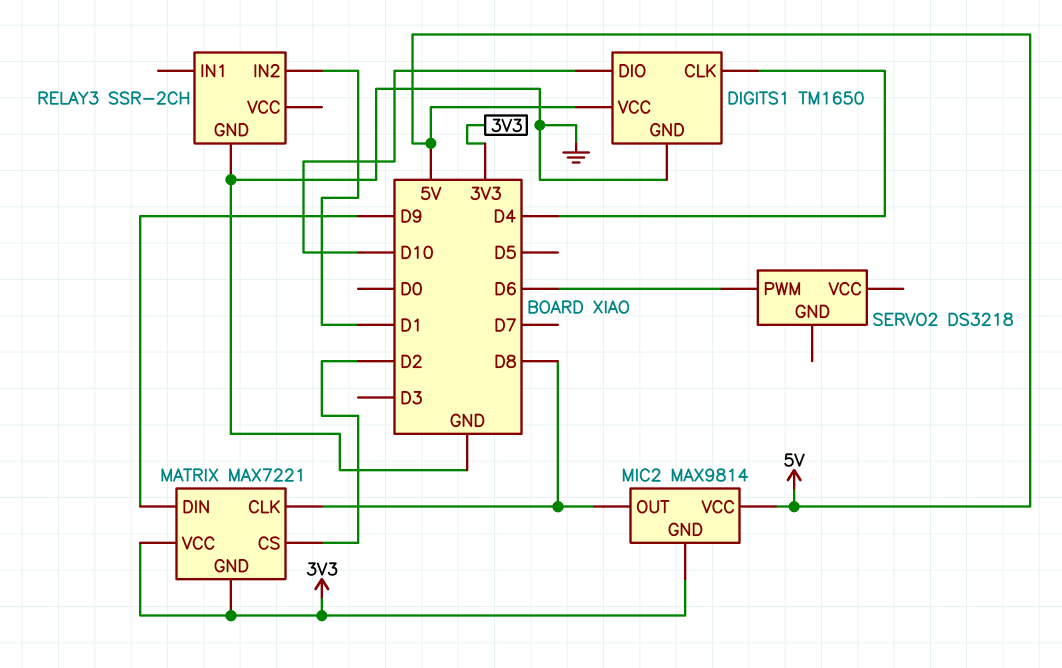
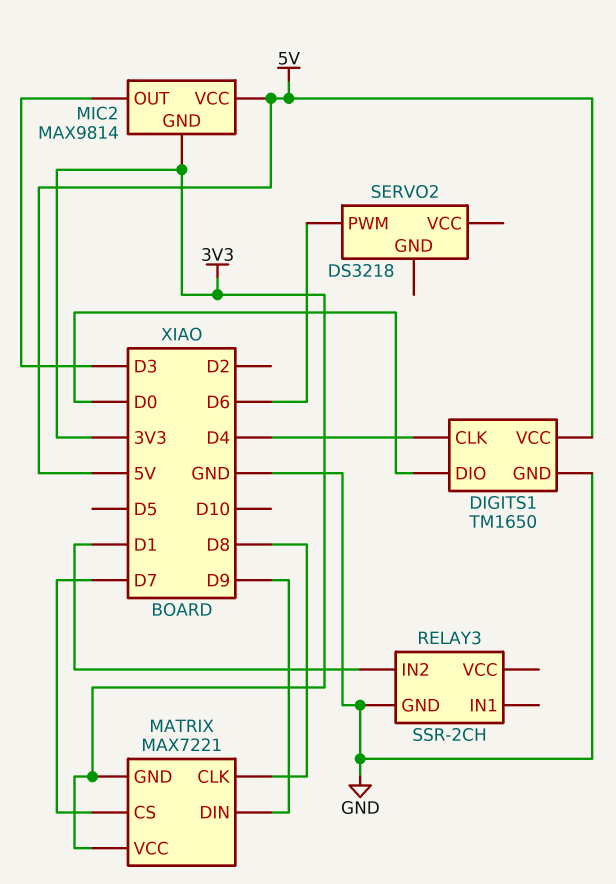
DIGITS1 pin DIO: D10 -> D0
MATRIX pin CS: D2 -> D7
MIC2 pin OUT: D8 -> D3

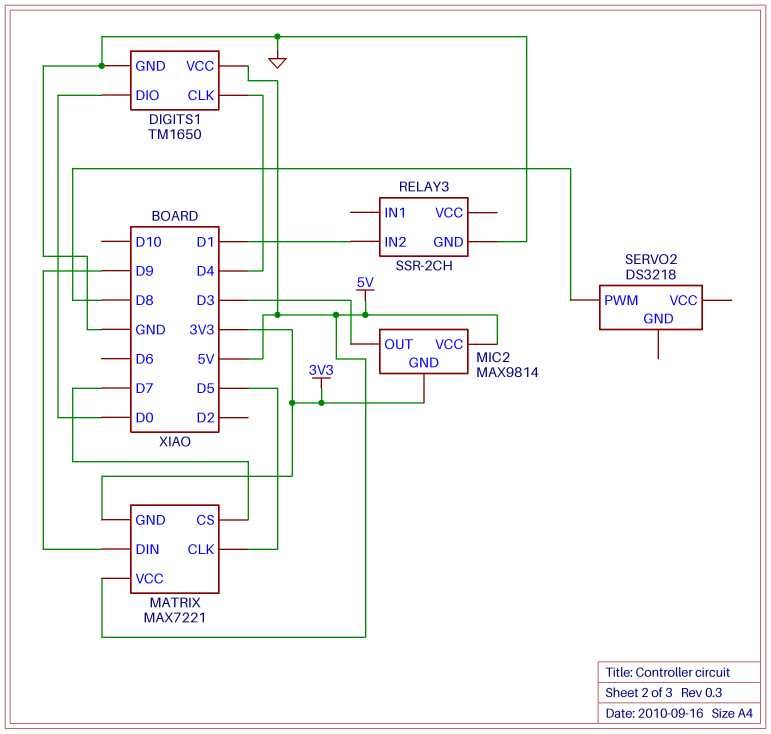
MATRIX pin CLK: D8 -> D5
MATRIX pin VCC: 3V3 -> 5V
SERVO2 pin PWM: D6 -> D8

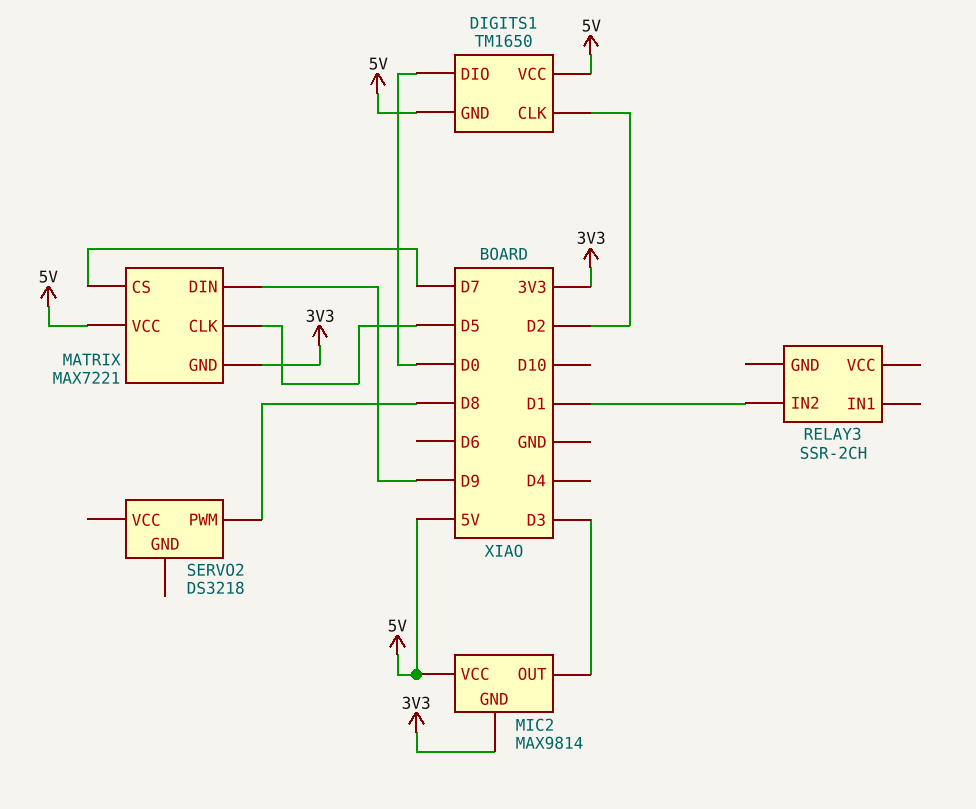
DIGITS1 pin CLK: D4 -> D2
DIGITS1 pin GND: GND -> 5V
RELAY3 pin GND: GND -> none

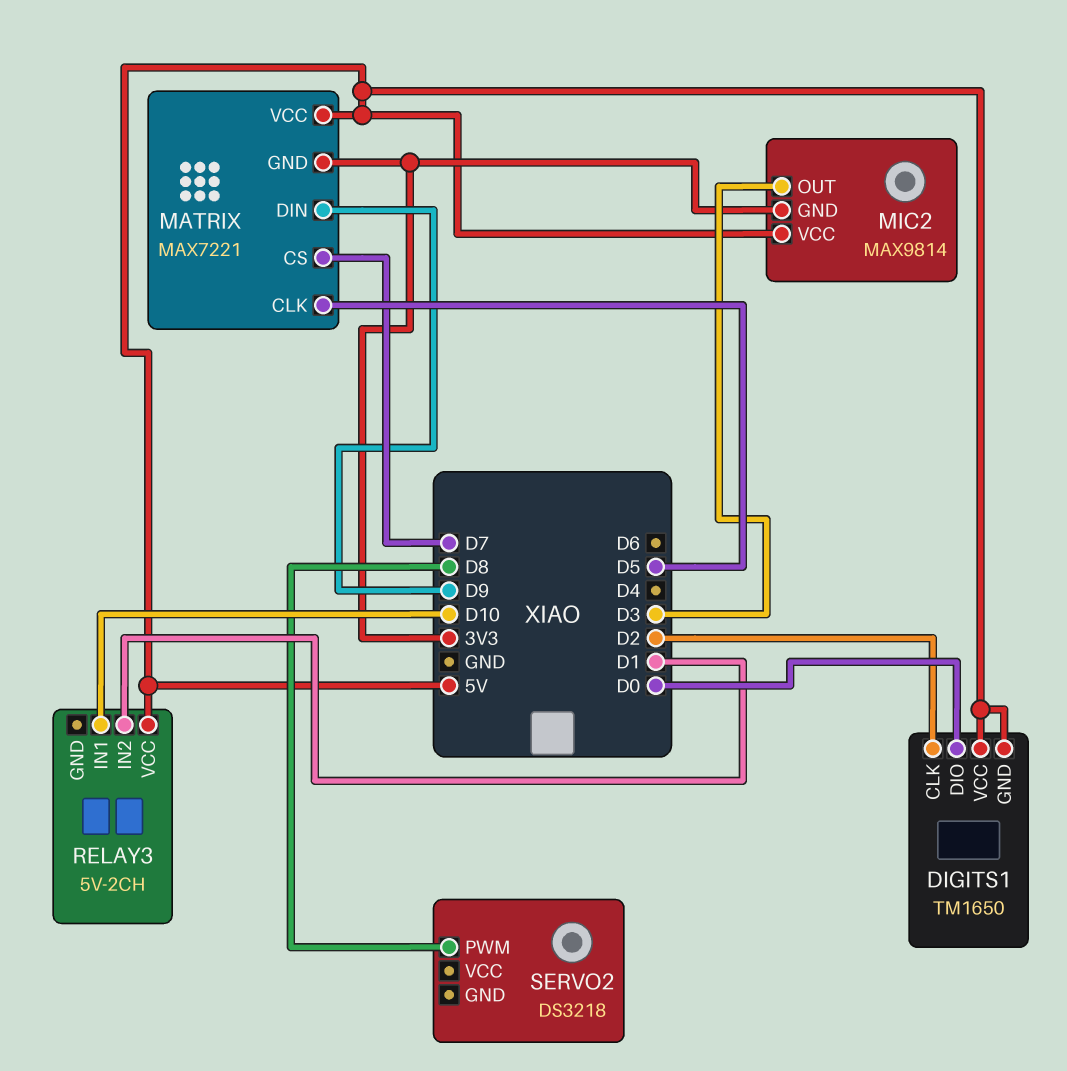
RELAY3: SSR-2CH -> 5V-2CH
RELAY3 pin IN1: none -> D10
RELAY3 pin VCC: none -> 5V

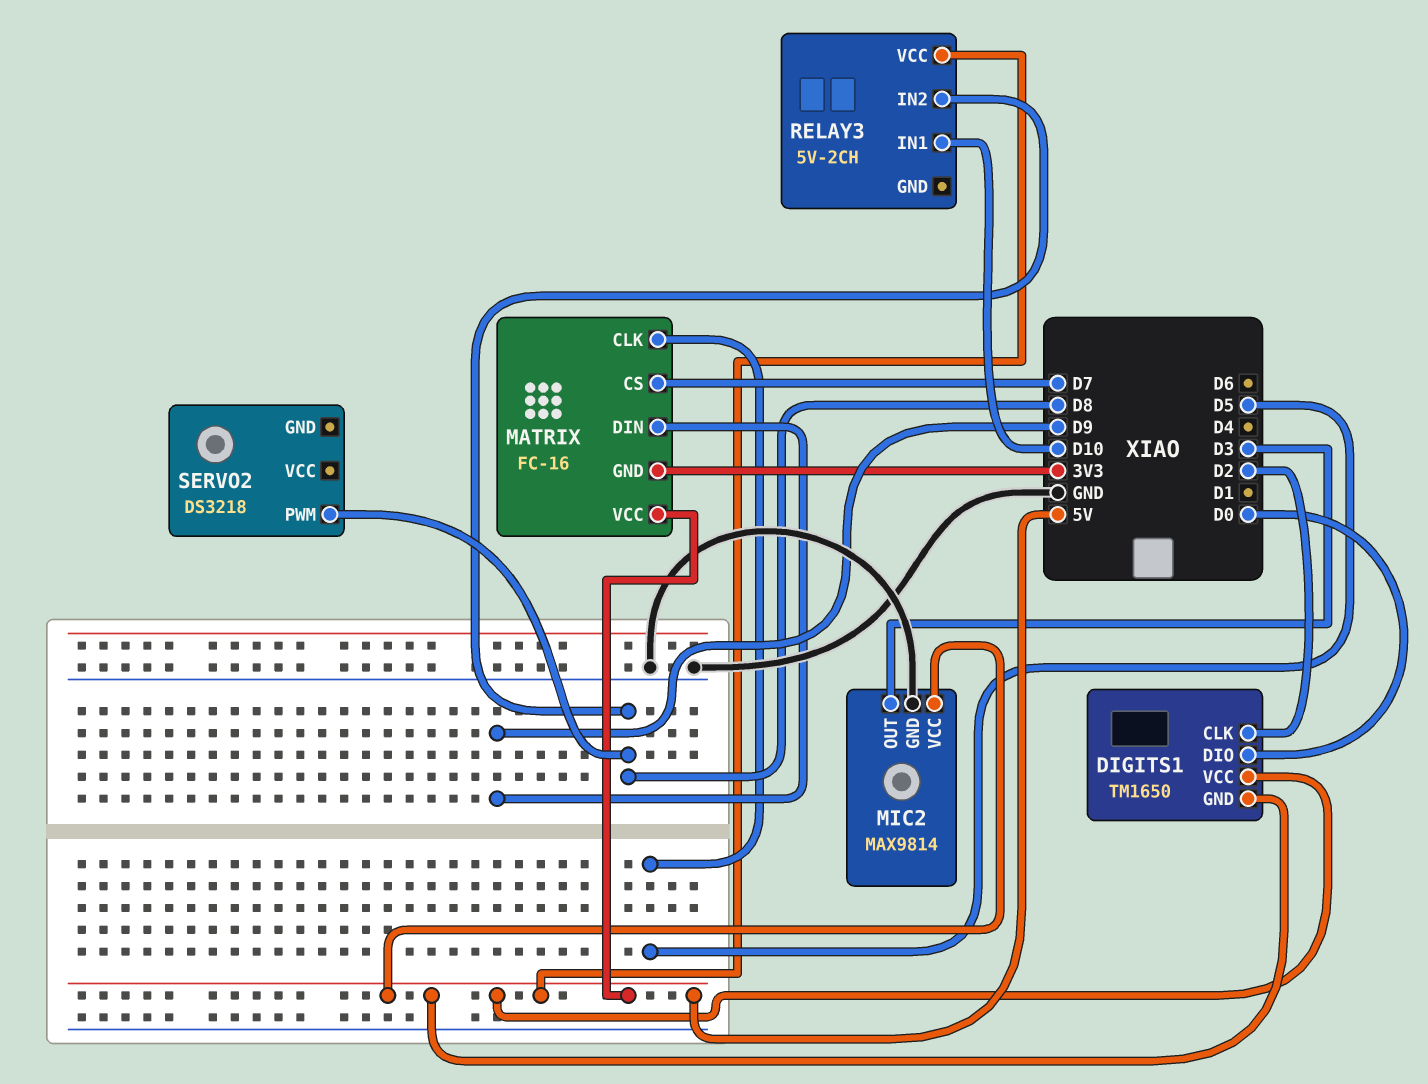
MATRIX: MAX7221 -> FC-16
MIC2 pin GND: 3V3 -> GND
RELAY3 pin IN2: D1 -> D8

